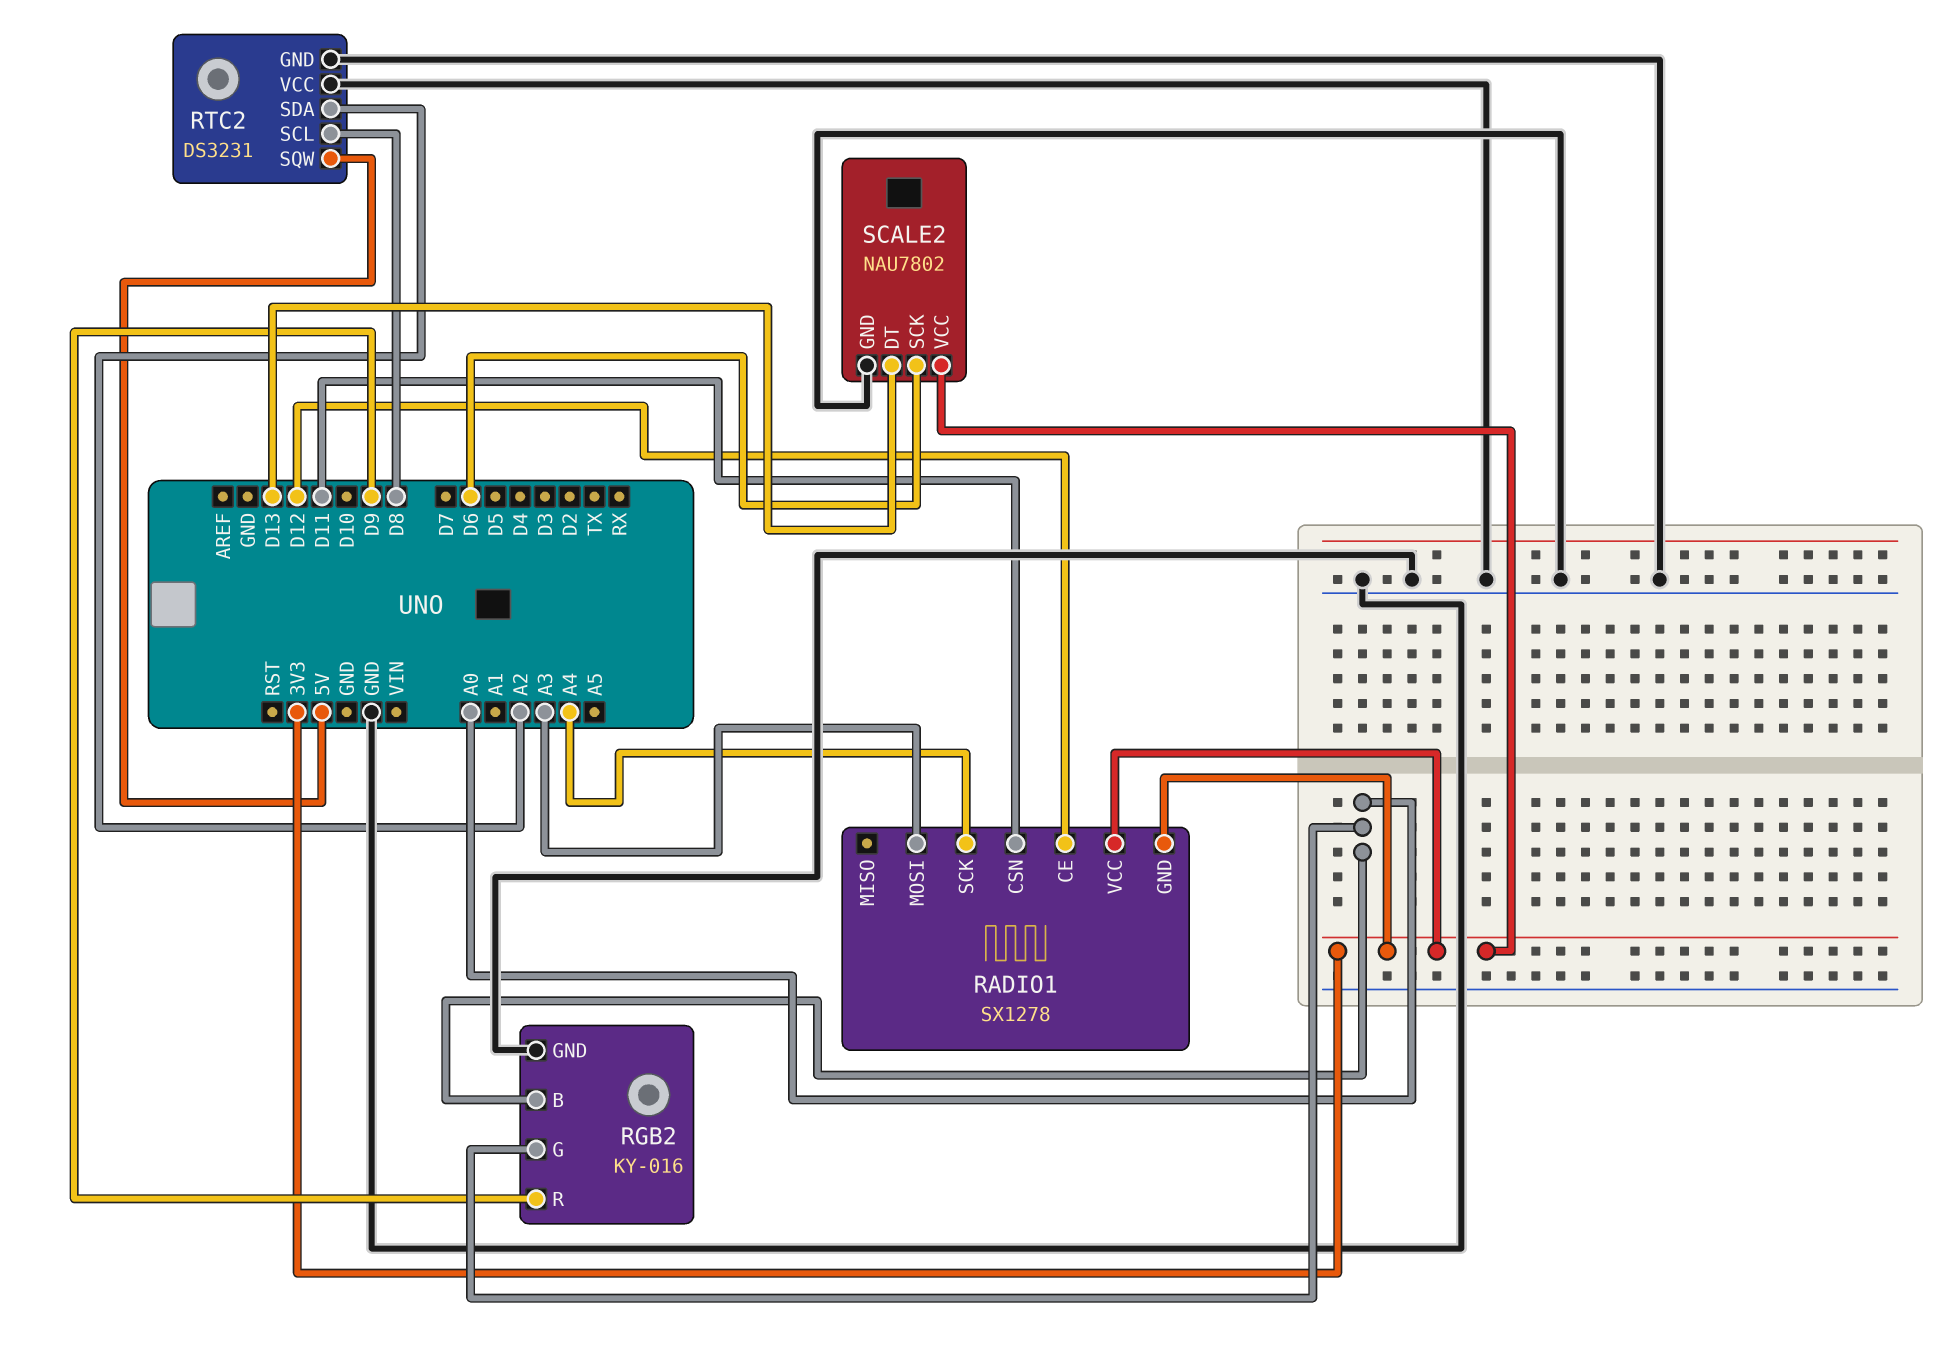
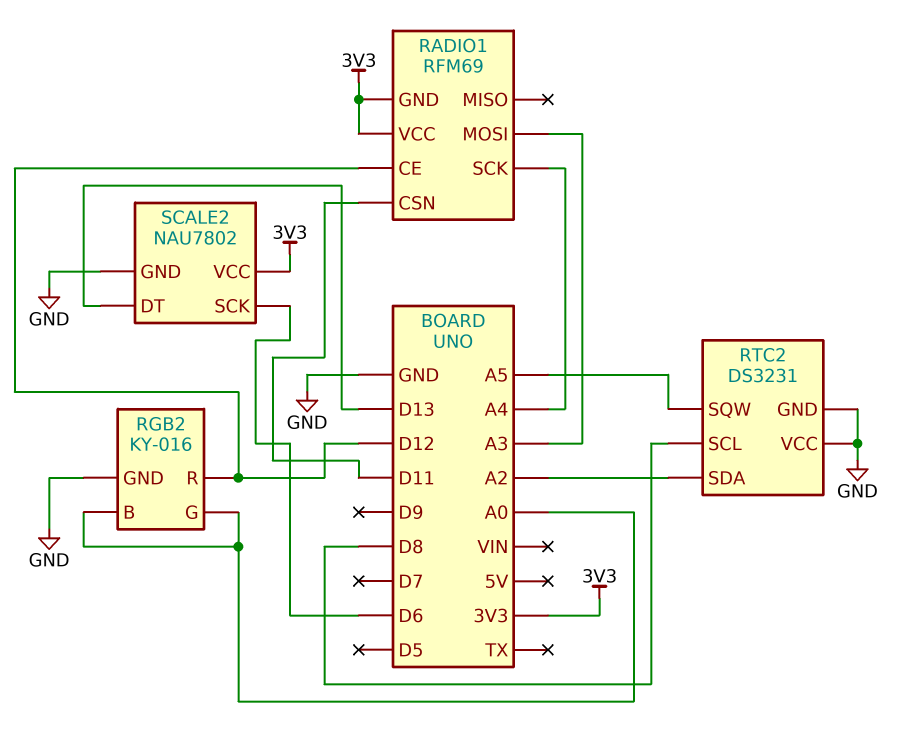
RADIO1: SX1278 -> RFM69
RGB2 pin R: D9 -> D12
RTC2 pin SQW: 5V -> A5

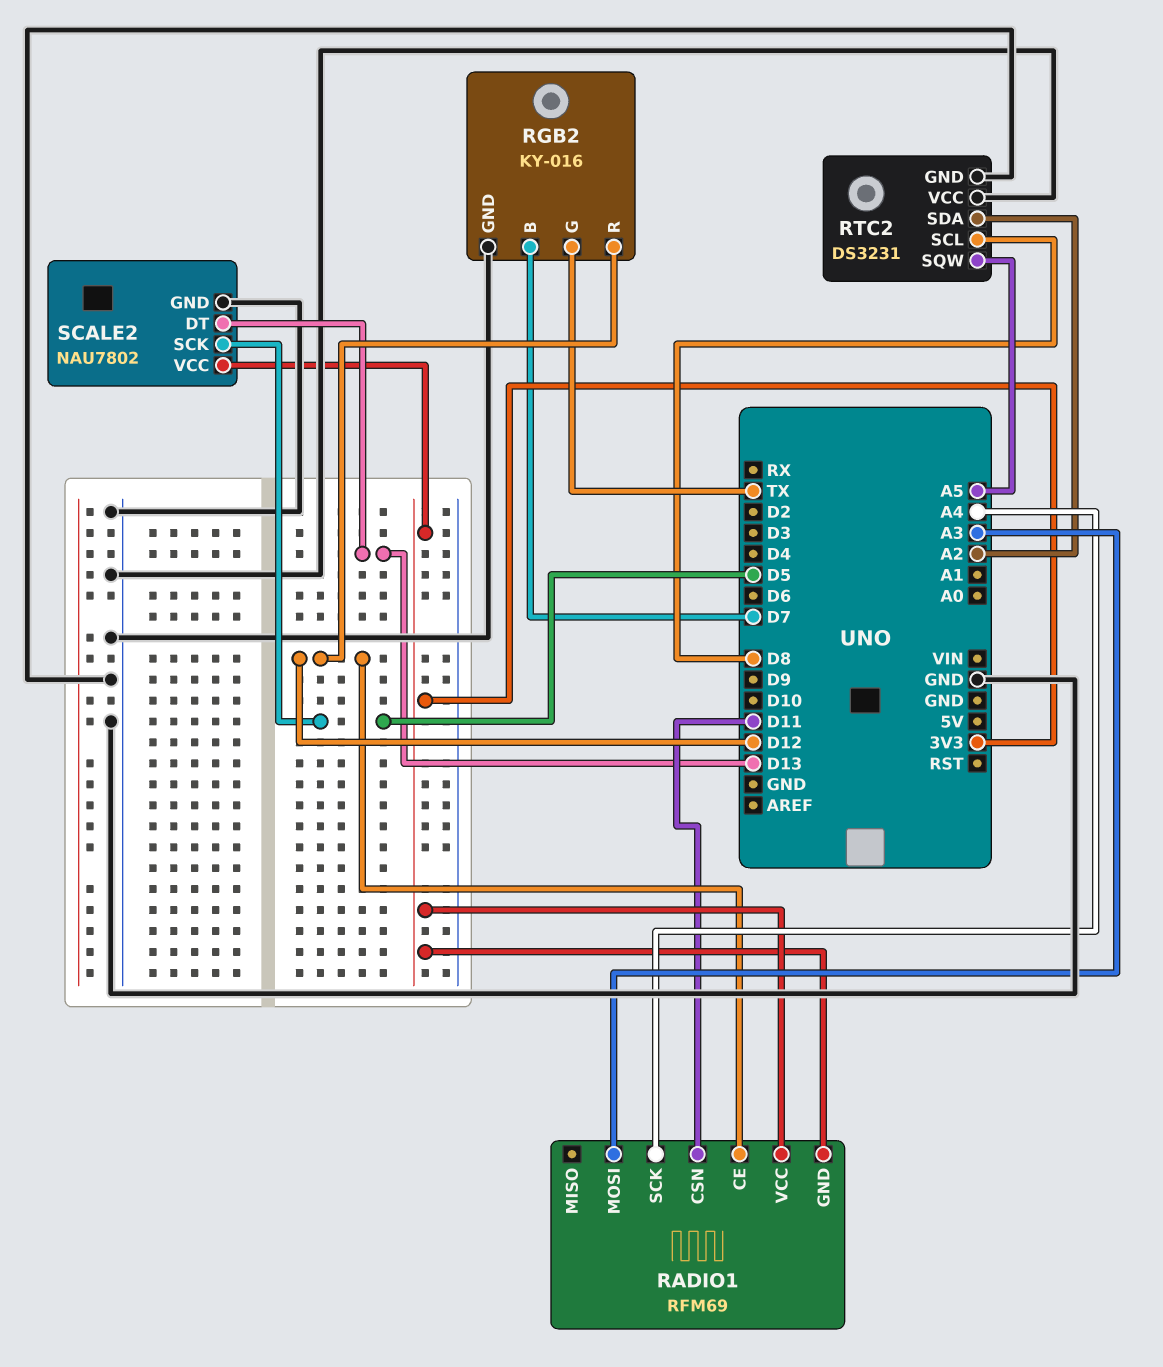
RGB2 pin B: A0 -> D7
RGB2 pin G: A0 -> TX
SCALE2 pin SCK: D6 -> D5

